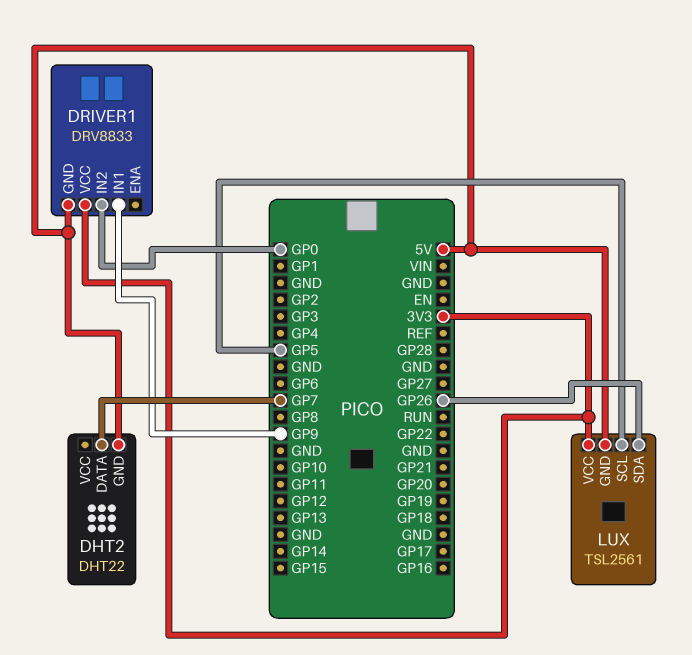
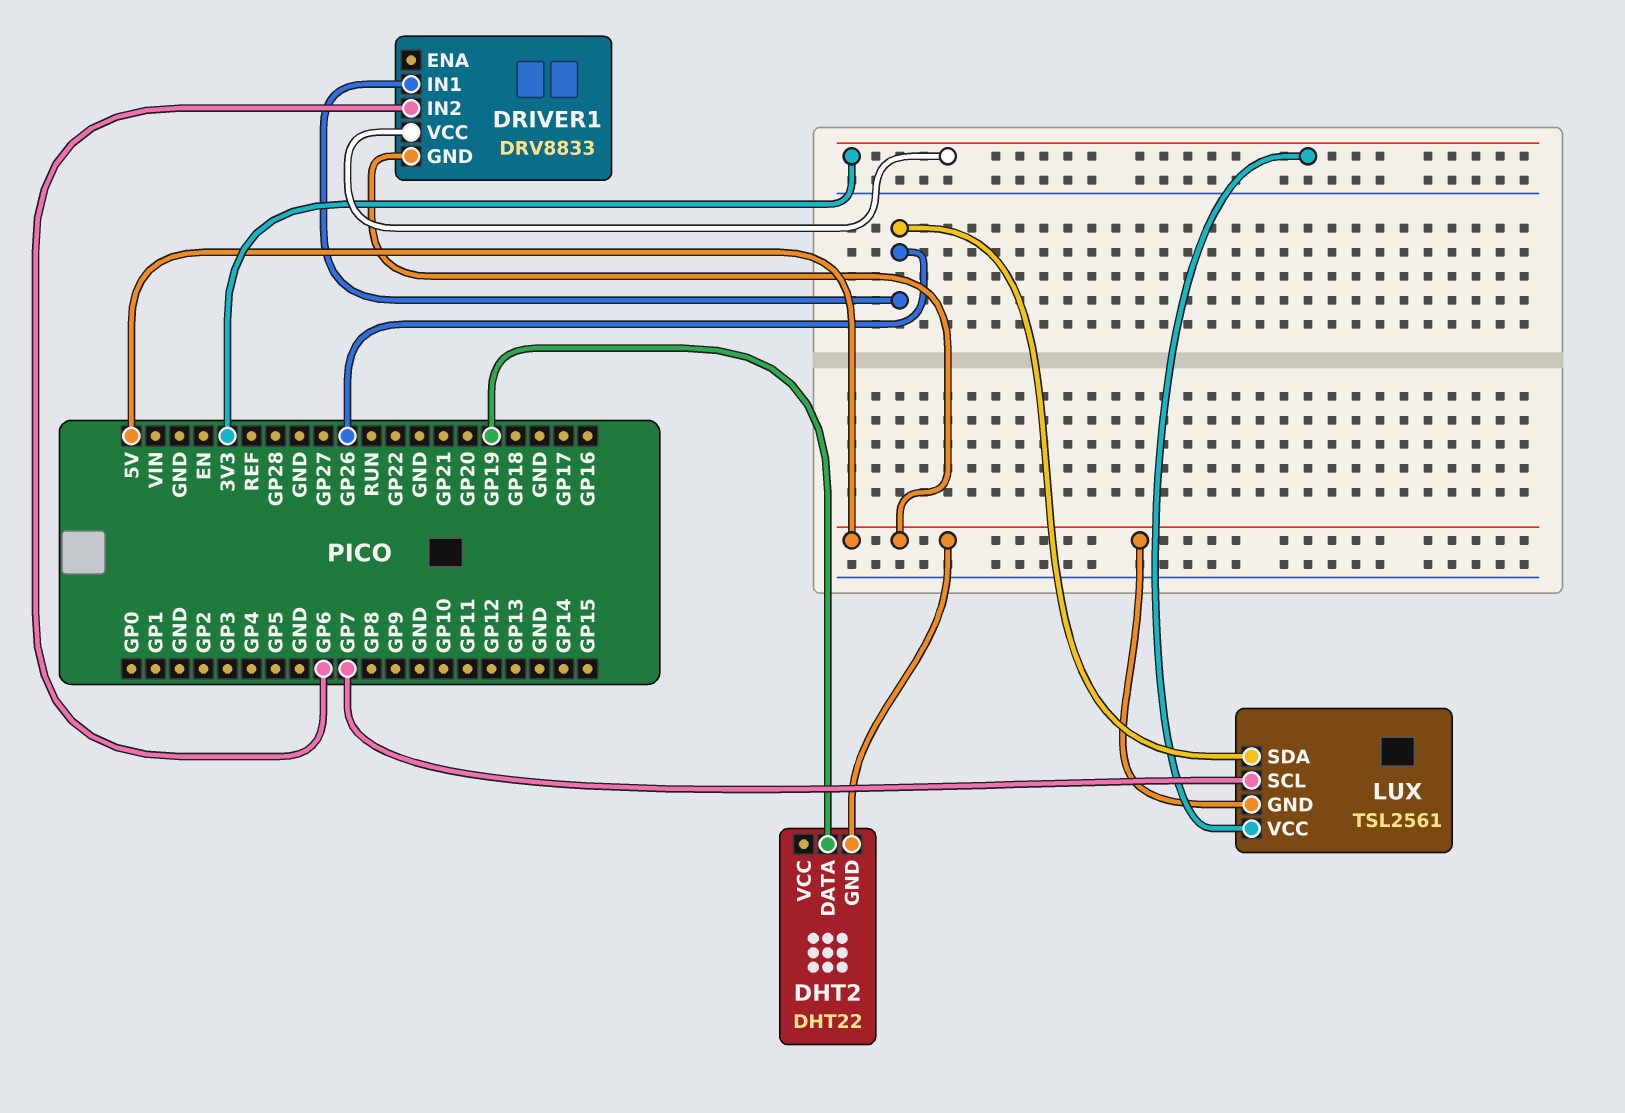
DHT2 pin DATA: GP7 -> GP19
DRIVER1 pin IN1: GP9 -> GP26
DRIVER1 pin IN2: GP0 -> GP6
LUX pin SCL: GP5 -> GP7

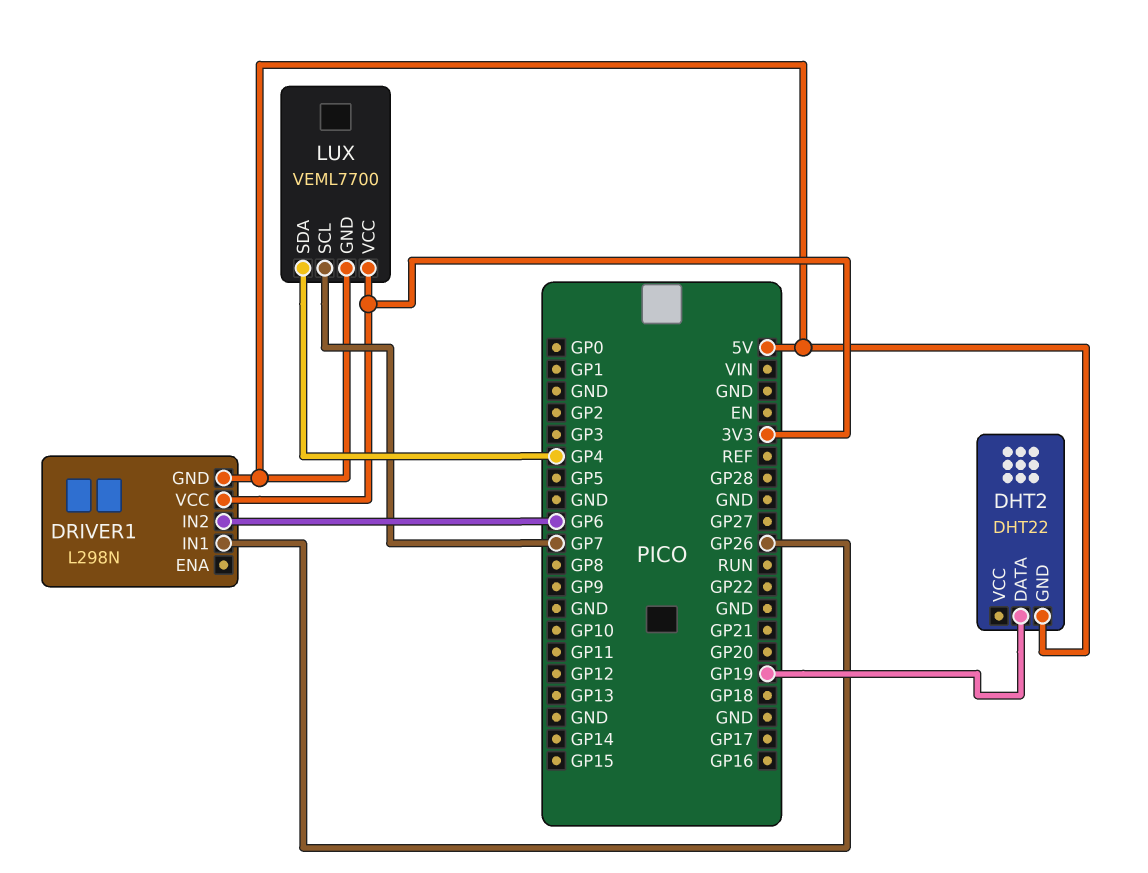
DRIVER1: DRV8833 -> L298N
LUX: TSL2561 -> VEML7700
LUX pin SDA: GP26 -> GP4

